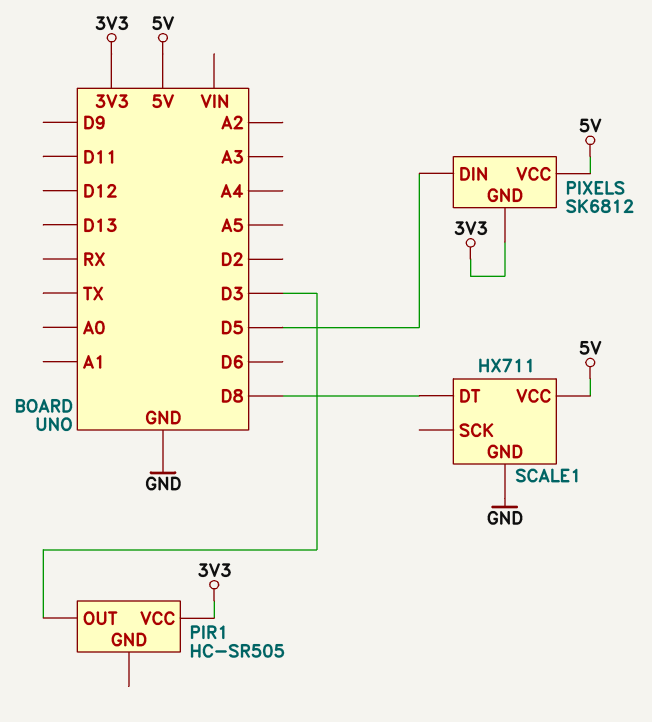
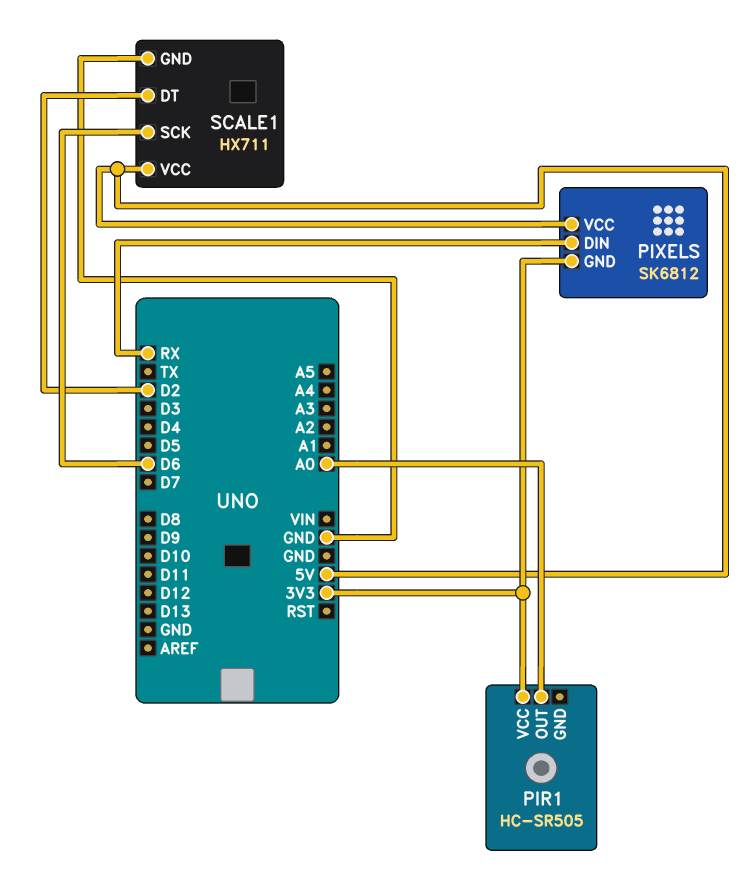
PIR1 pin OUT: D3 -> A0
PIXELS pin DIN: D5 -> RX
SCALE1 pin DT: D8 -> D2
SCALE1 pin SCK: none -> D6

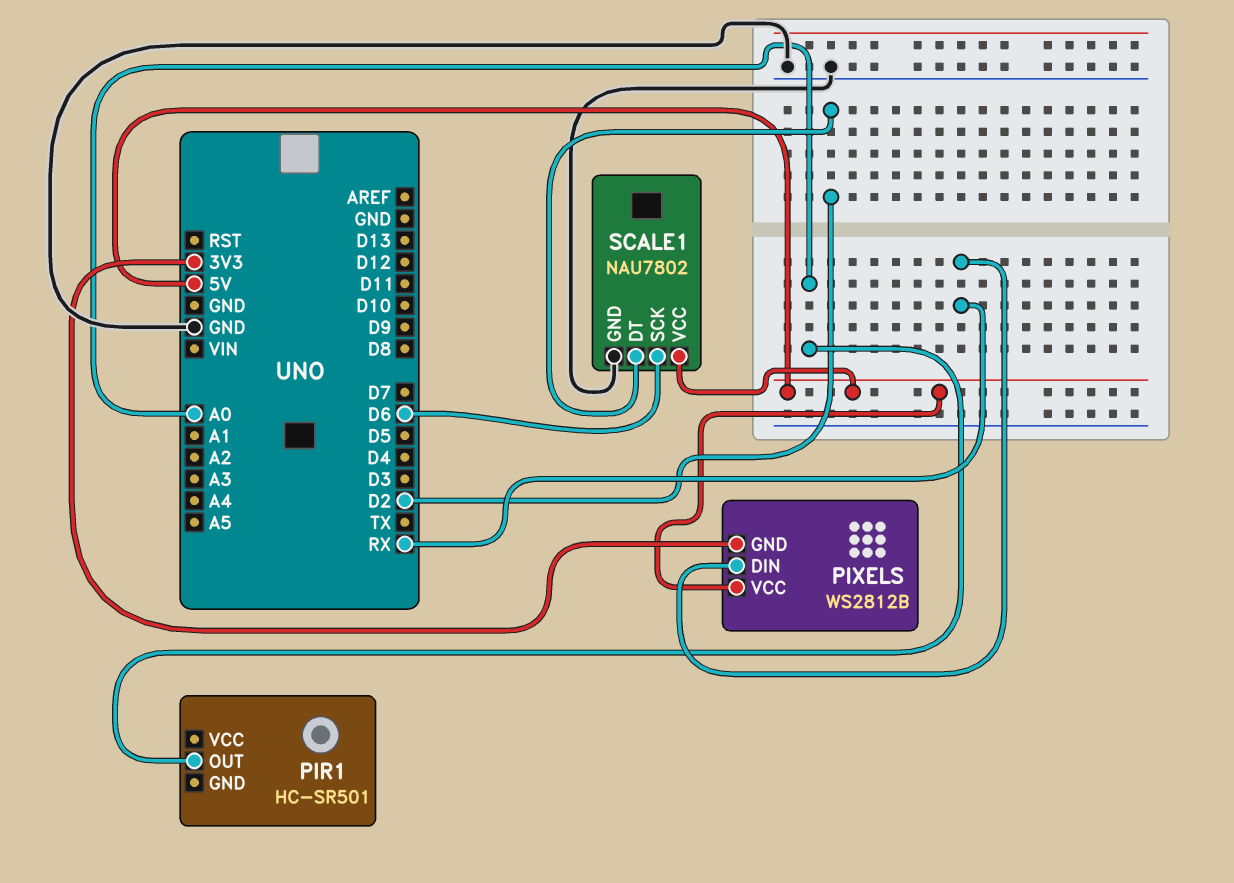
PIR1: HC-SR505 -> HC-SR501
PIR1 pin VCC: 3V3 -> none
PIXELS: SK6812 -> WS2812B
SCALE1: HX711 -> NAU7802

